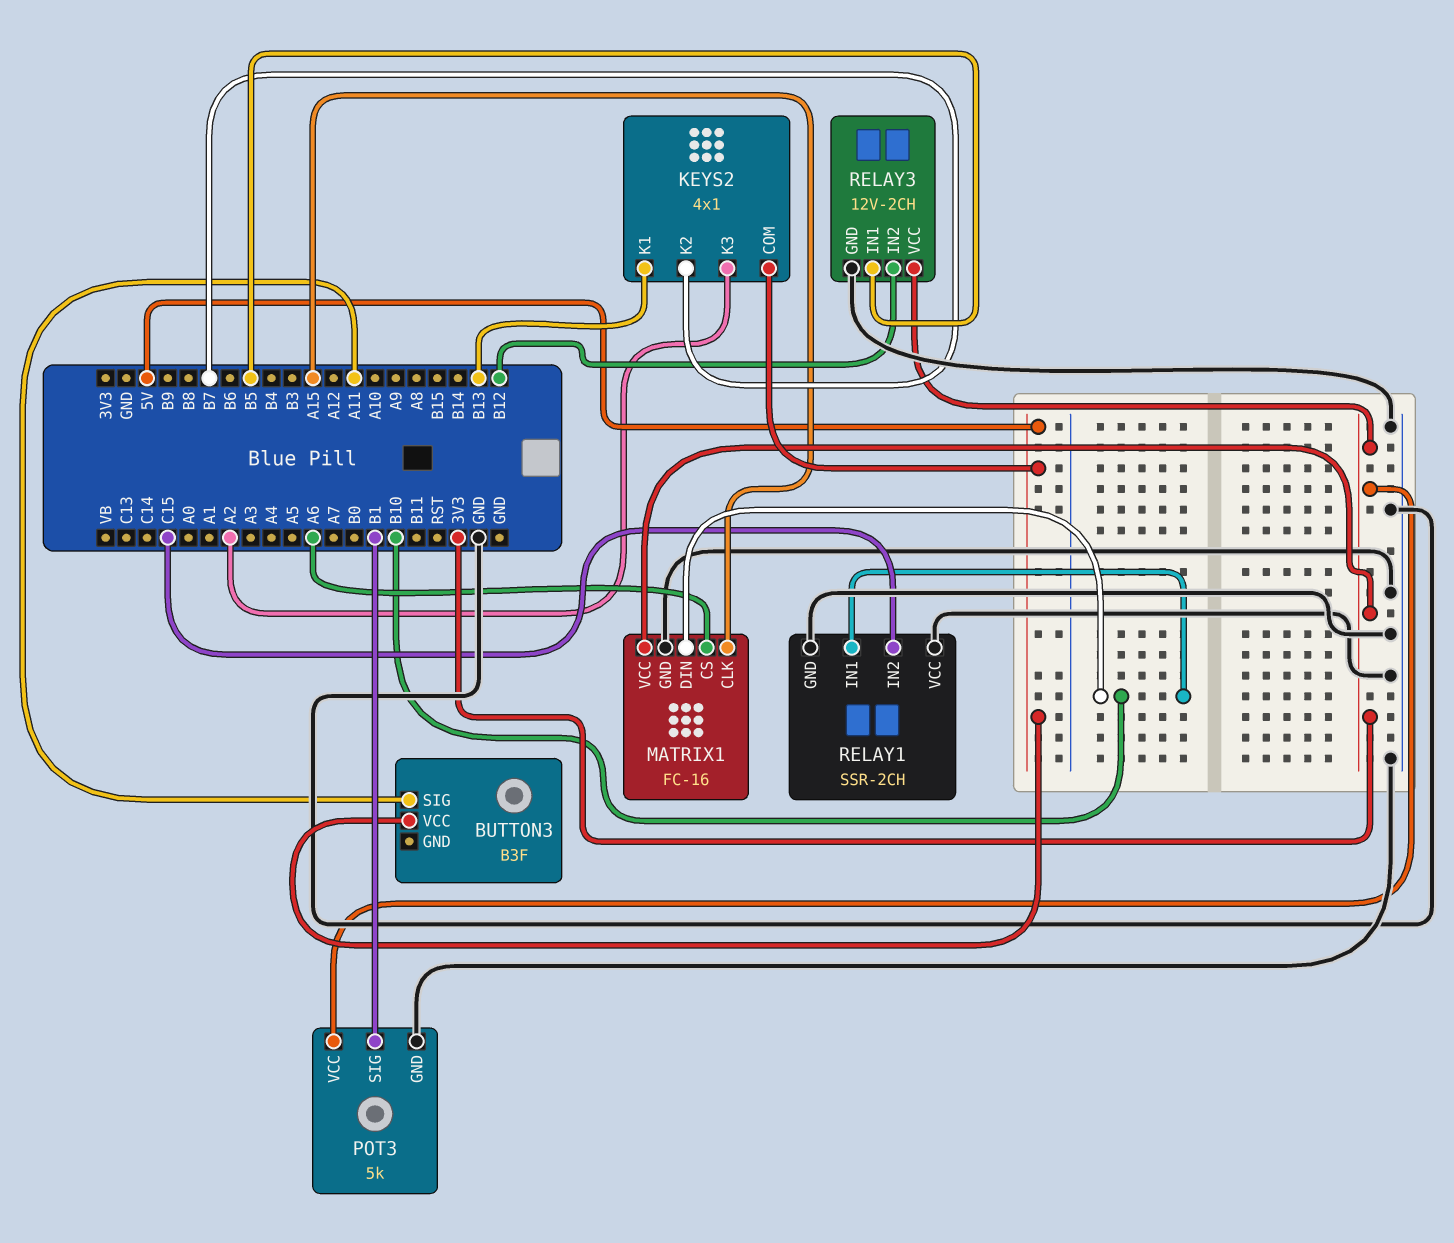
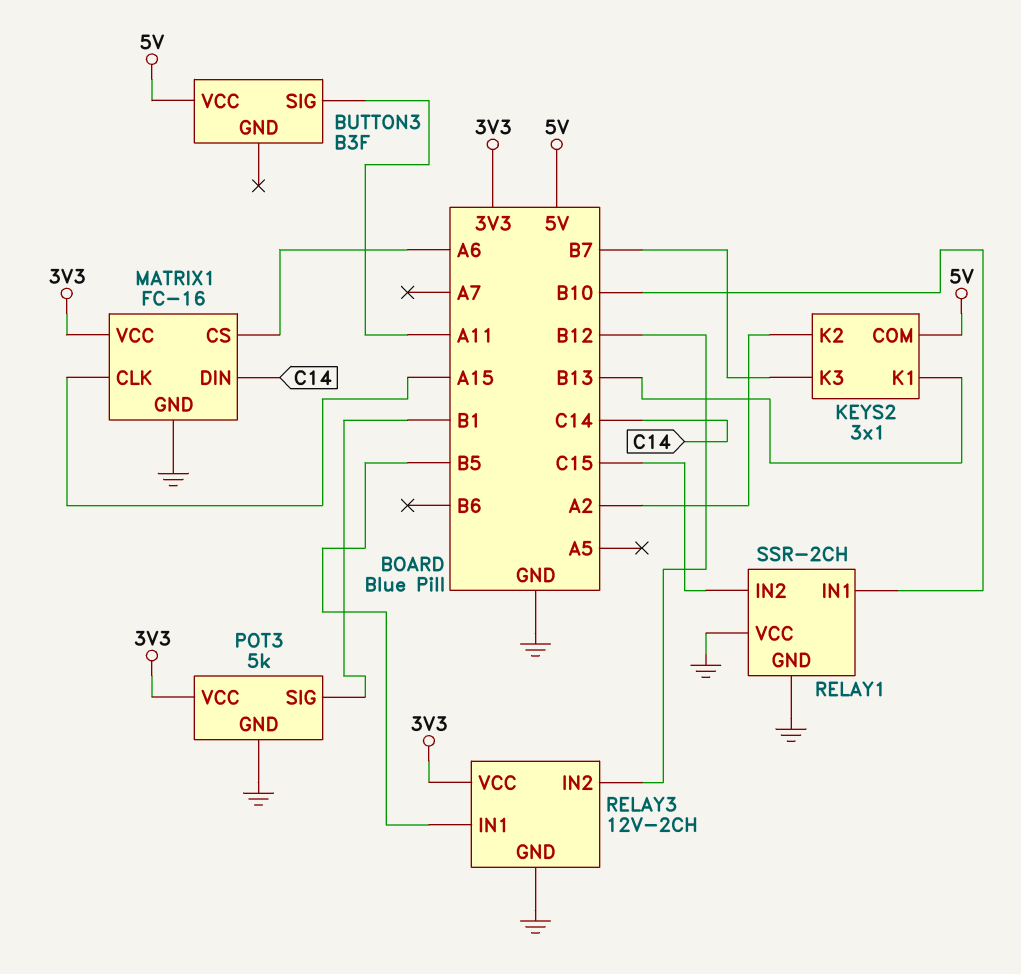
KEYS2: 4x1 -> 3x1
KEYS2 pin K2: B7 -> A2
KEYS2 pin K3: A2 -> B7
MATRIX1 pin DIN: B10 -> C14

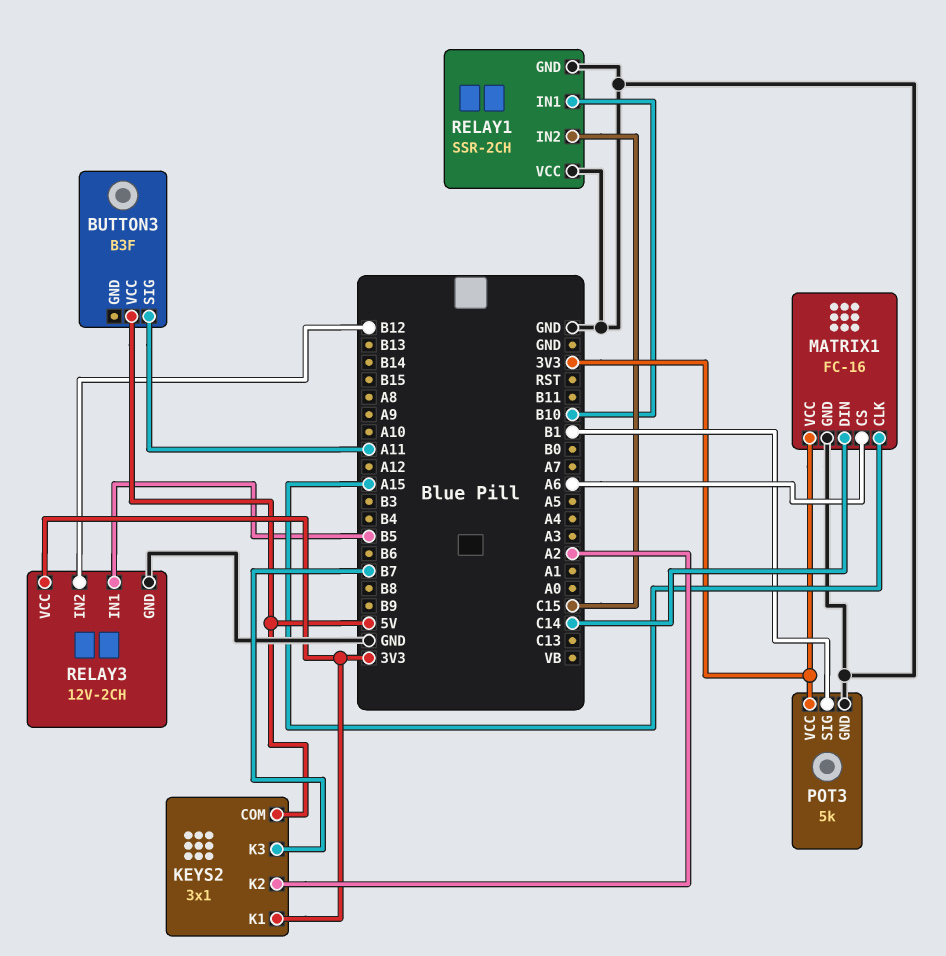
KEYS2 pin K1: B13 -> 3V3

